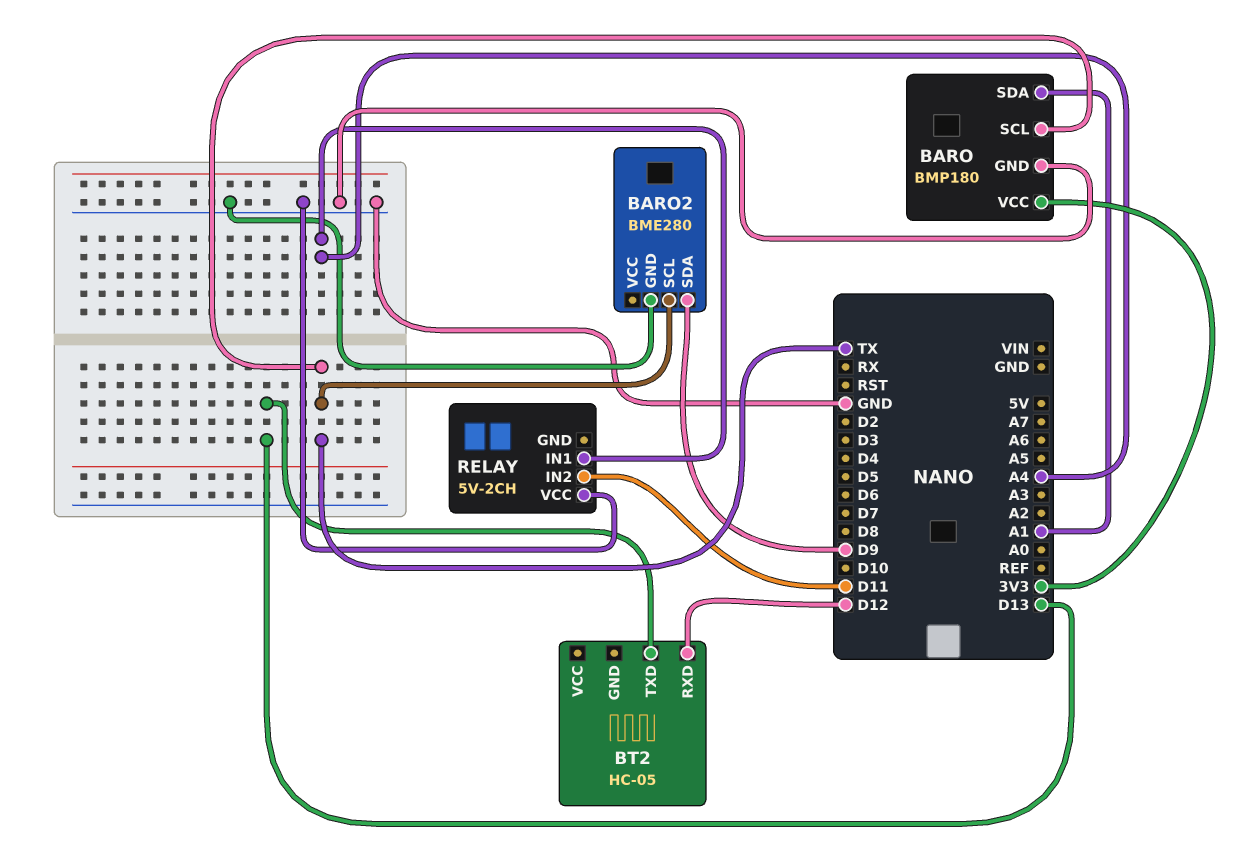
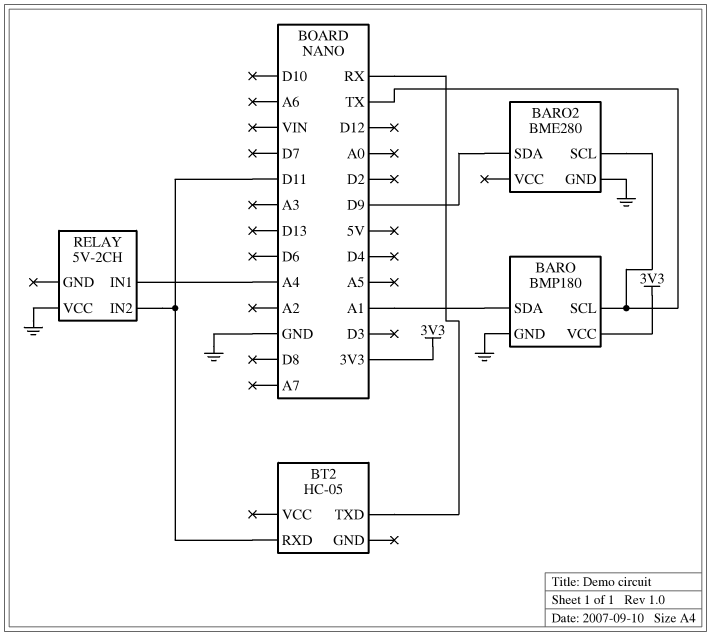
BT2 pin RXD: D12 -> D11
BT2 pin TXD: D13 -> RX

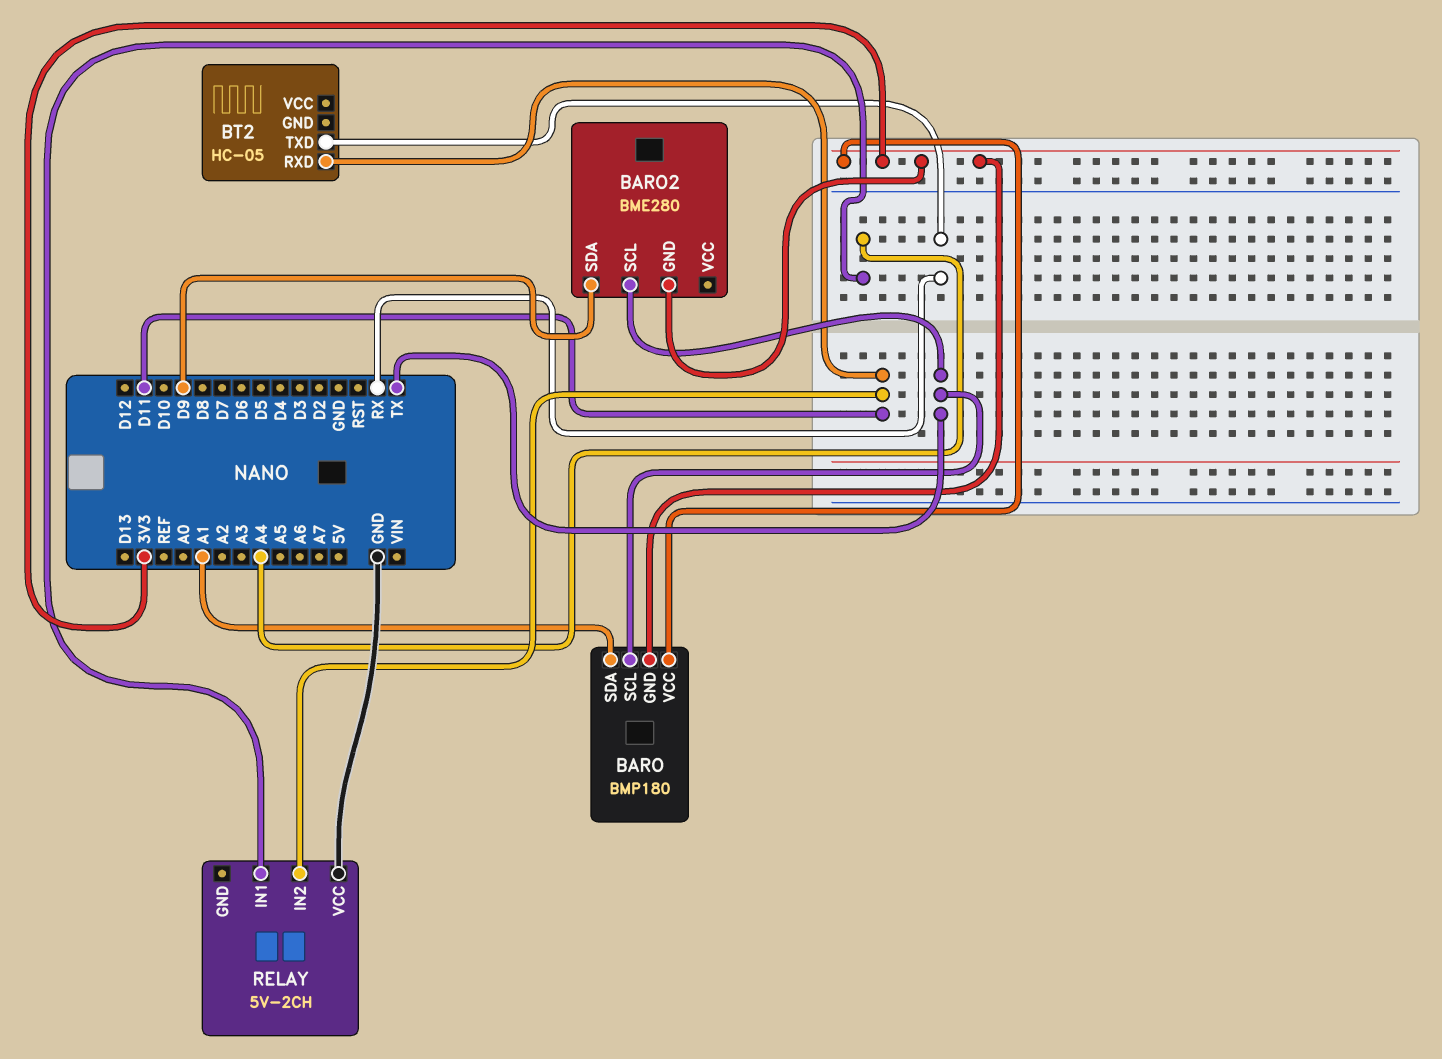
BARO pin GND: GND -> 3V3
BARO2 pin GND: GND -> 3V3

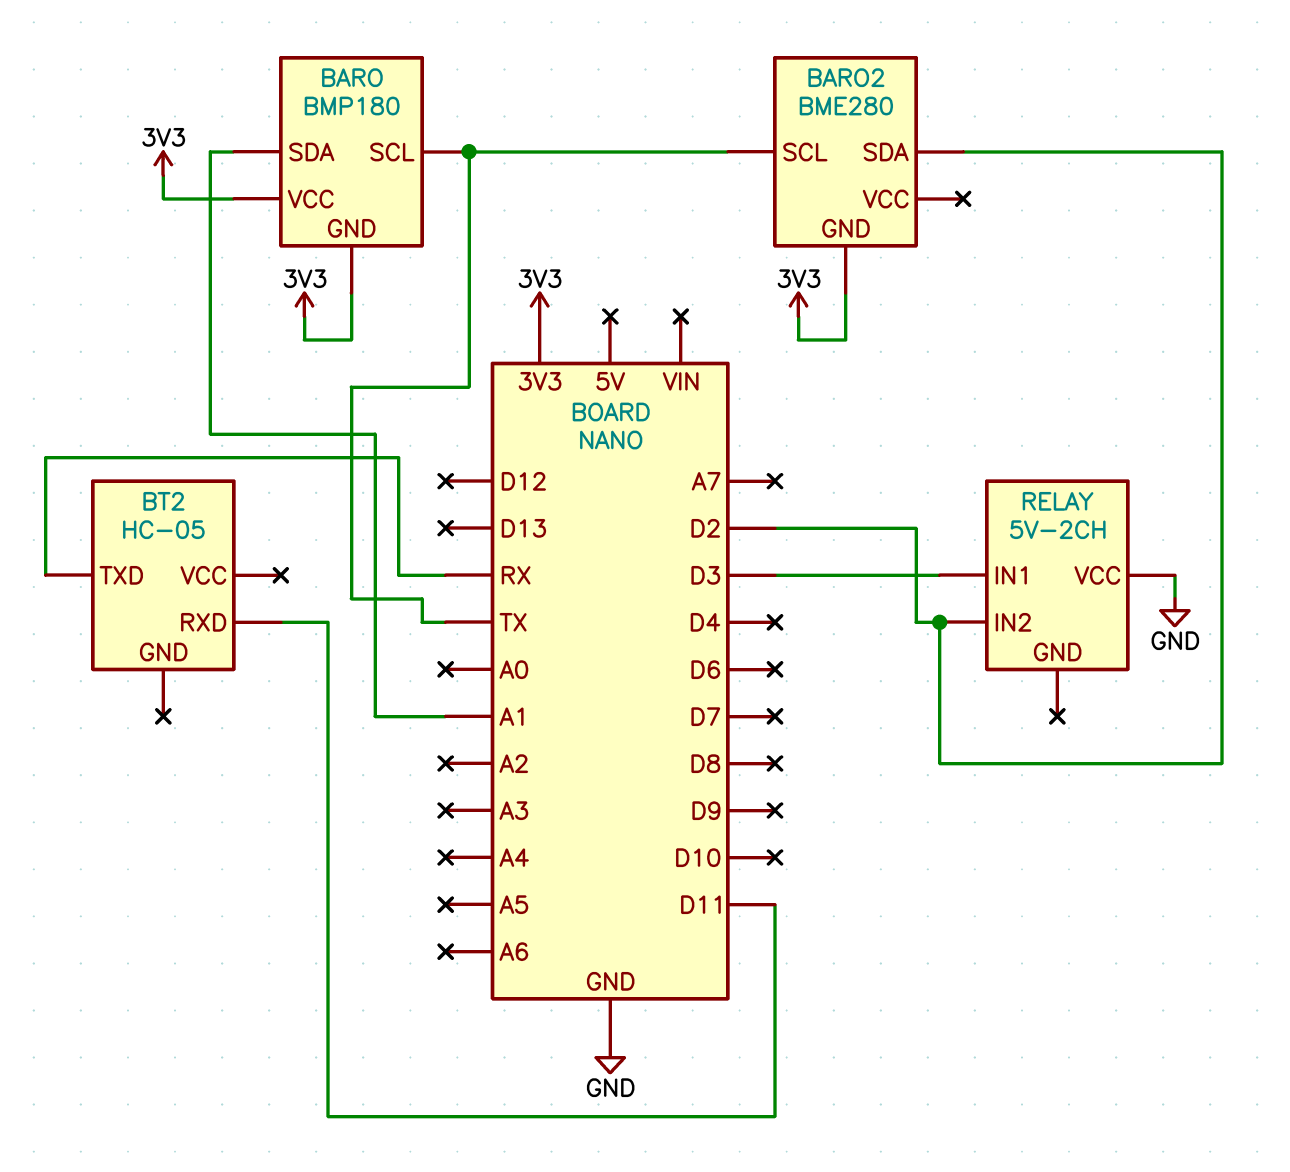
BARO2 pin SDA: D9 -> D2
RELAY pin IN1: A4 -> D3
RELAY pin IN2: D11 -> D2

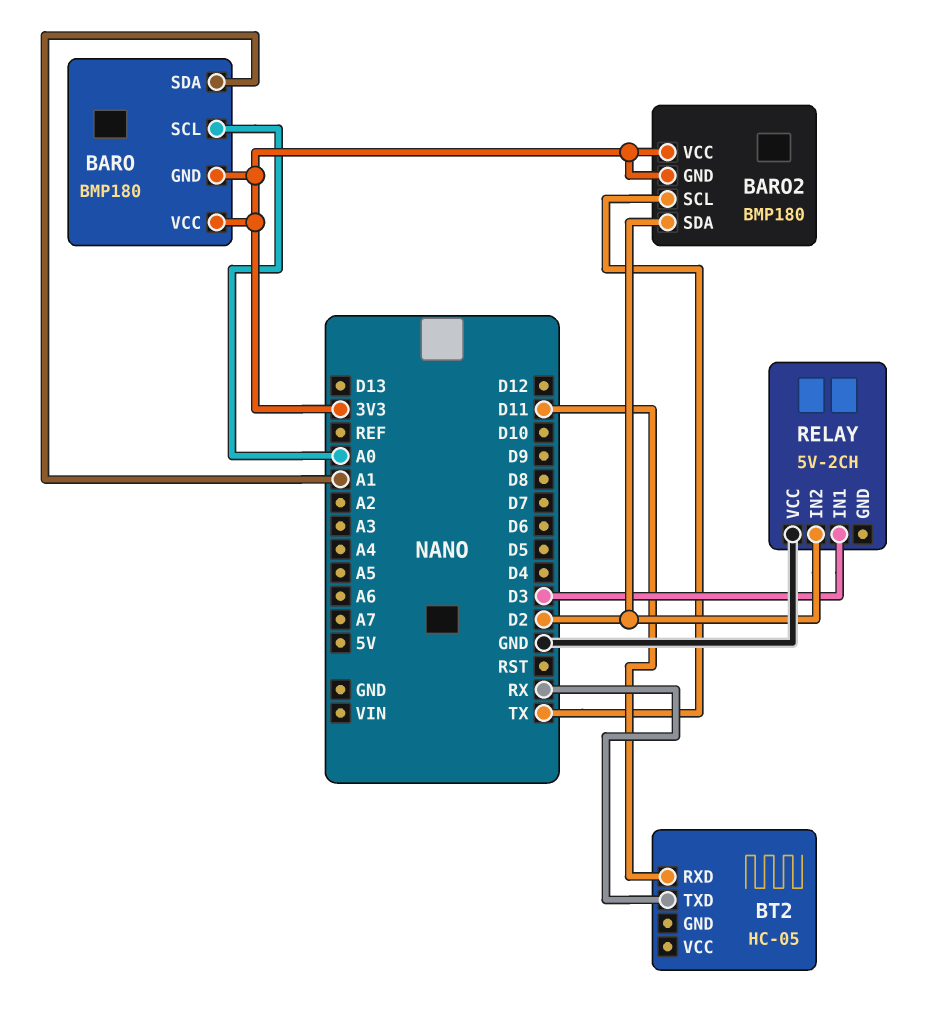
BARO pin SCL: TX -> A0
BARO2: BME280 -> BMP180
BARO2 pin VCC: none -> 3V3

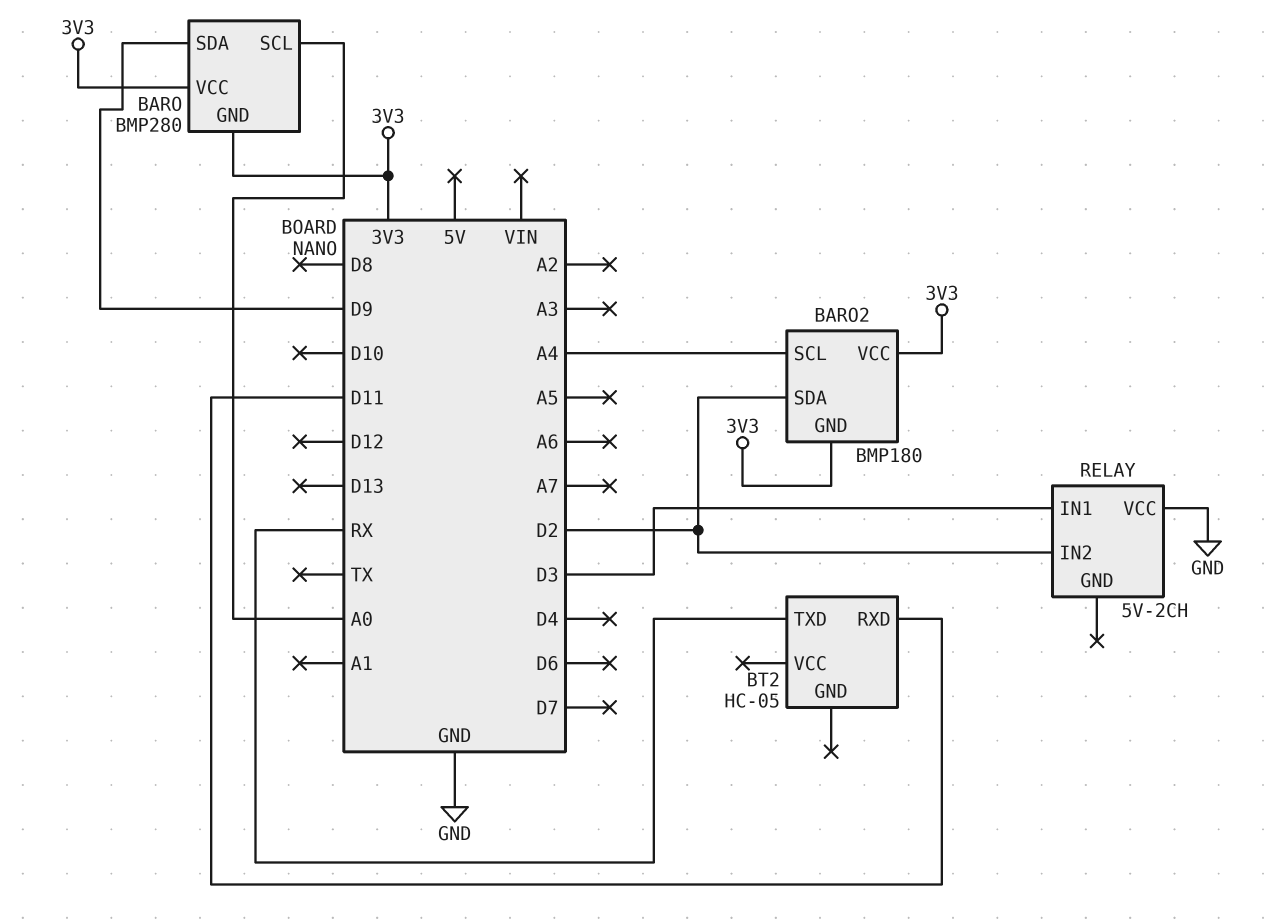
BARO: BMP180 -> BMP280
BARO pin SDA: A1 -> D9
BARO2 pin SCL: TX -> A4

